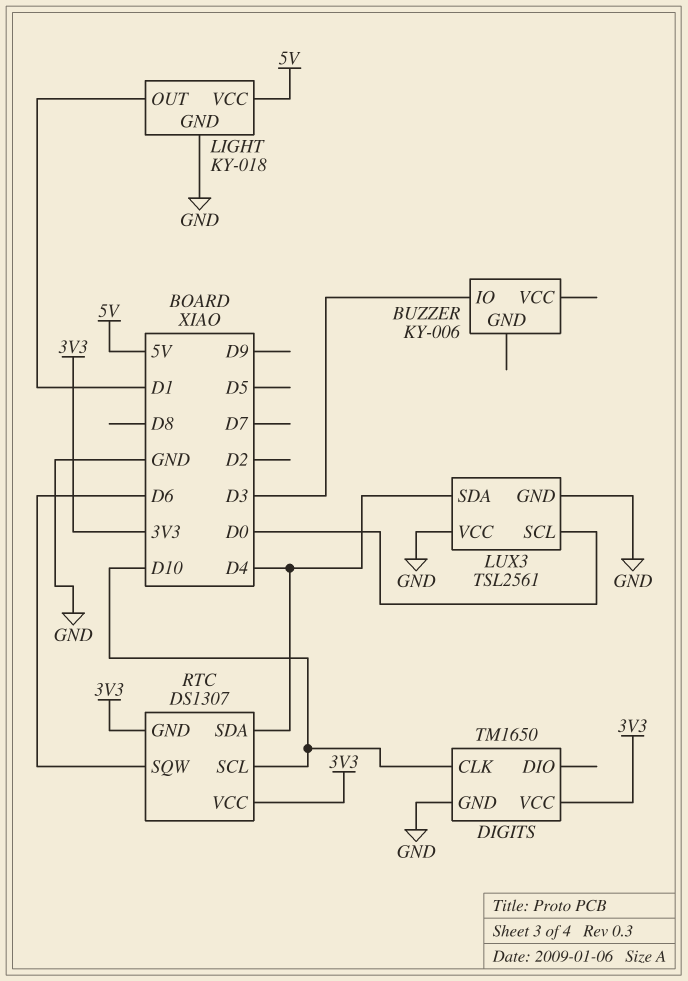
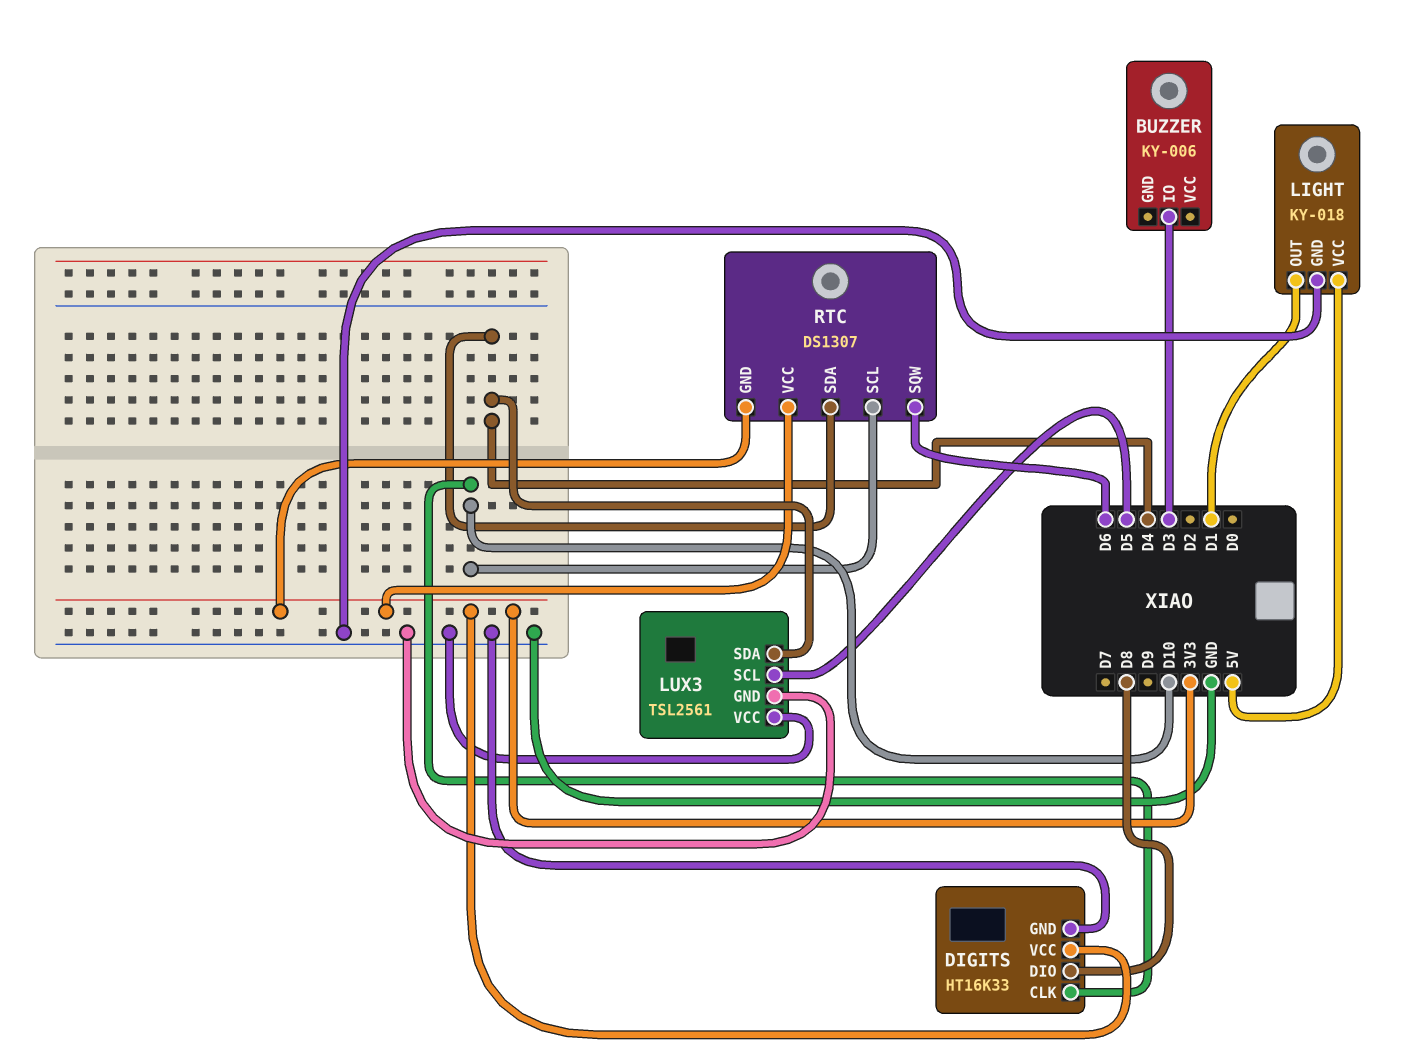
DIGITS: TM1650 -> HT16K33
DIGITS pin DIO: none -> D8
LUX3 pin SCL: D0 -> D5

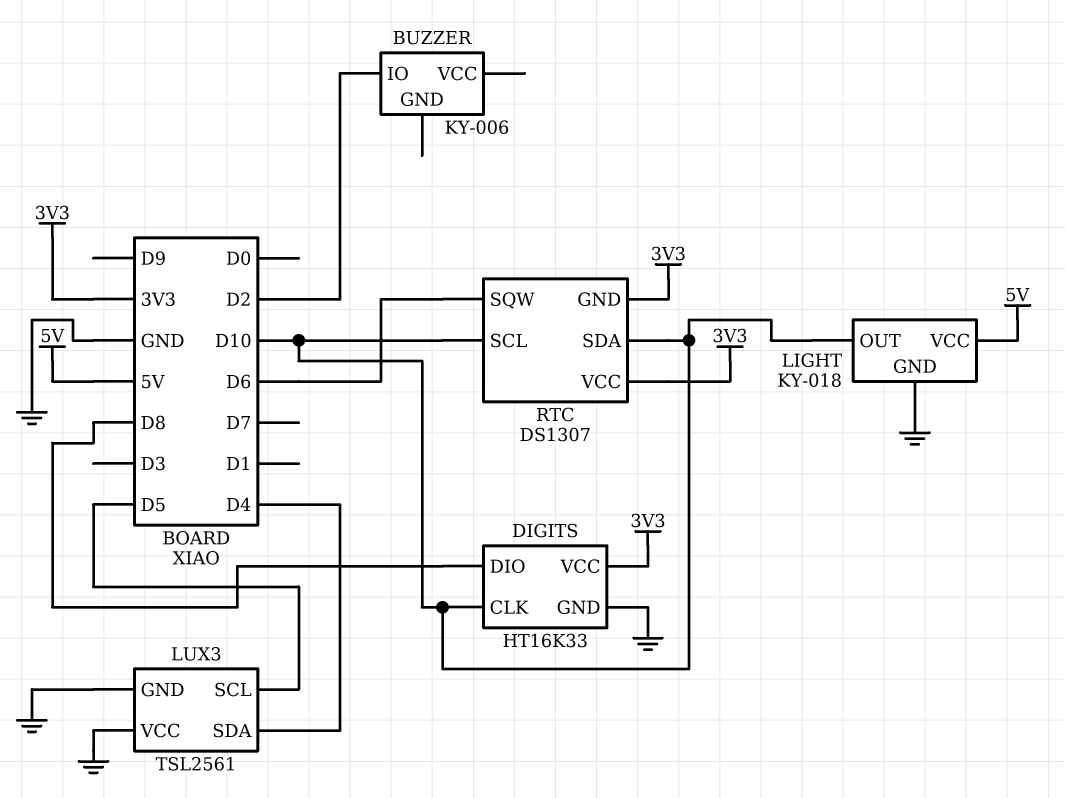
BUZZER pin IO: D3 -> D2
LIGHT pin OUT: D1 -> D10
RTC pin SDA: D4 -> D10

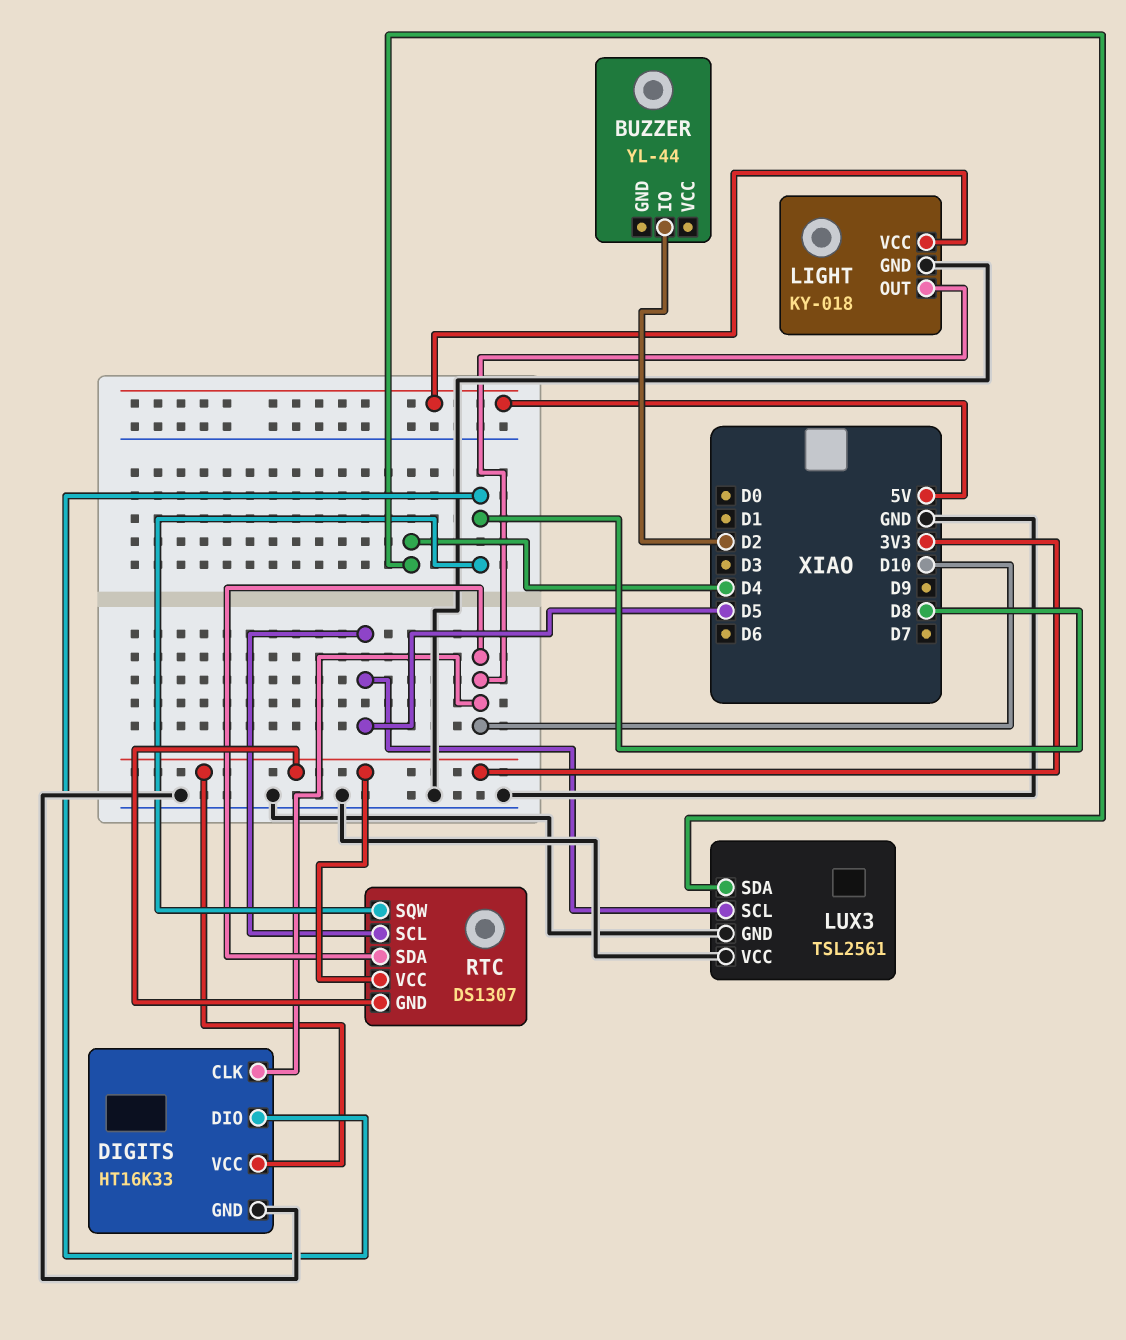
BUZZER: KY-006 -> YL-44
RTC pin SCL: D10 -> D5
RTC pin SQW: D6 -> D8

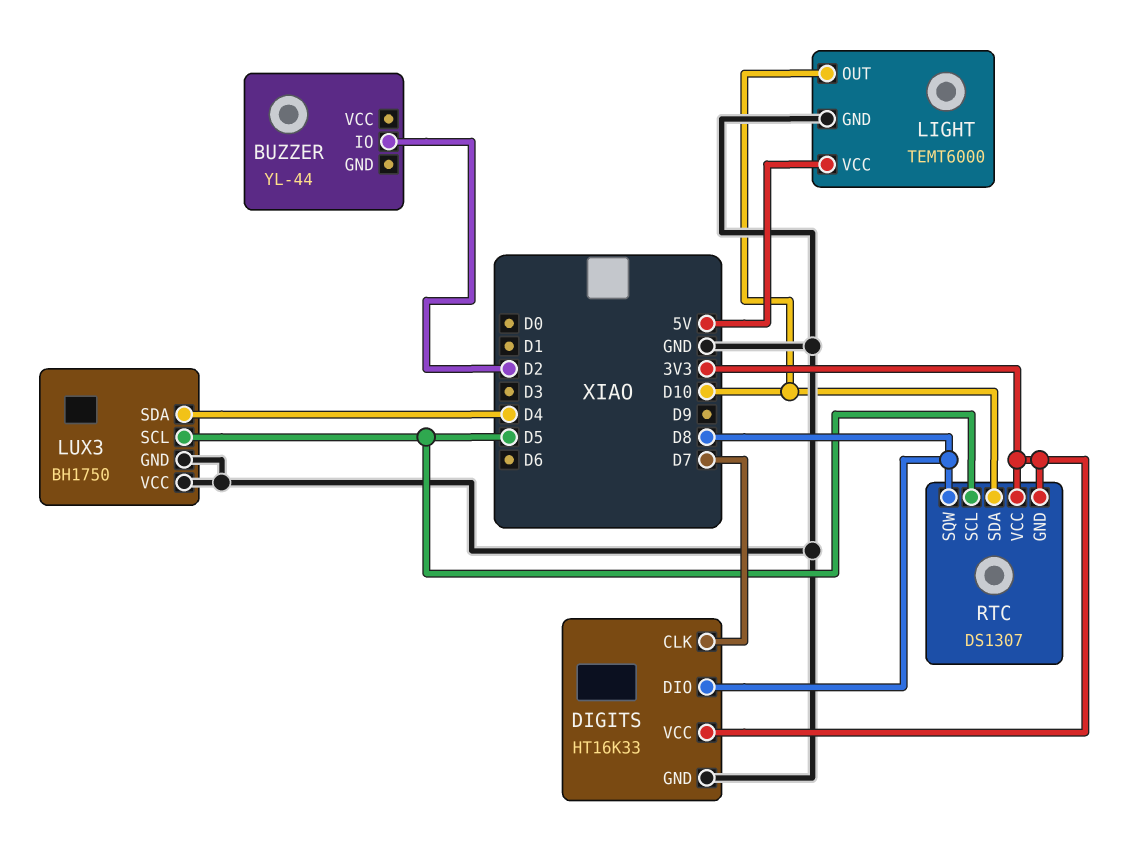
DIGITS pin CLK: D10 -> D7
LIGHT: KY-018 -> TEMT6000
LUX3: TSL2561 -> BH1750

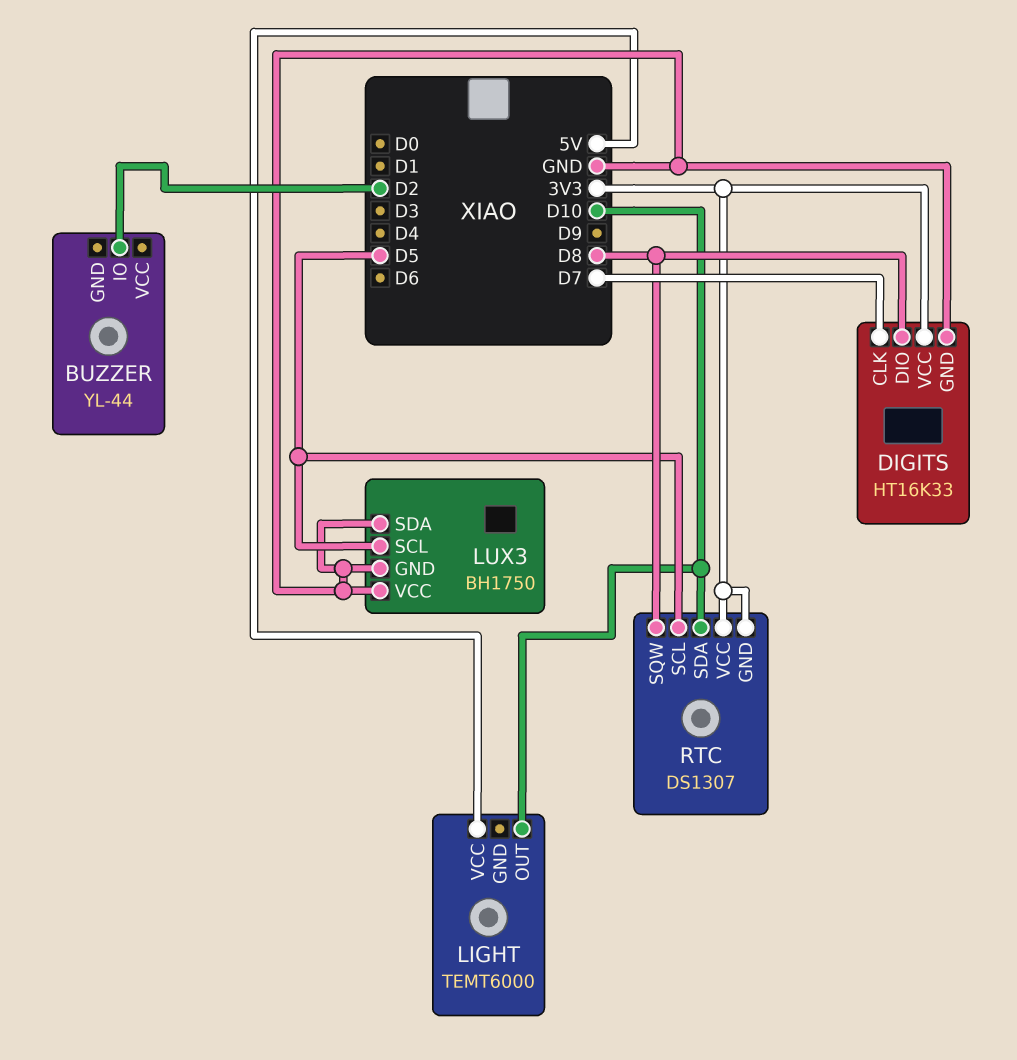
LIGHT pin GND: GND -> none
LUX3 pin SDA: D4 -> GND

